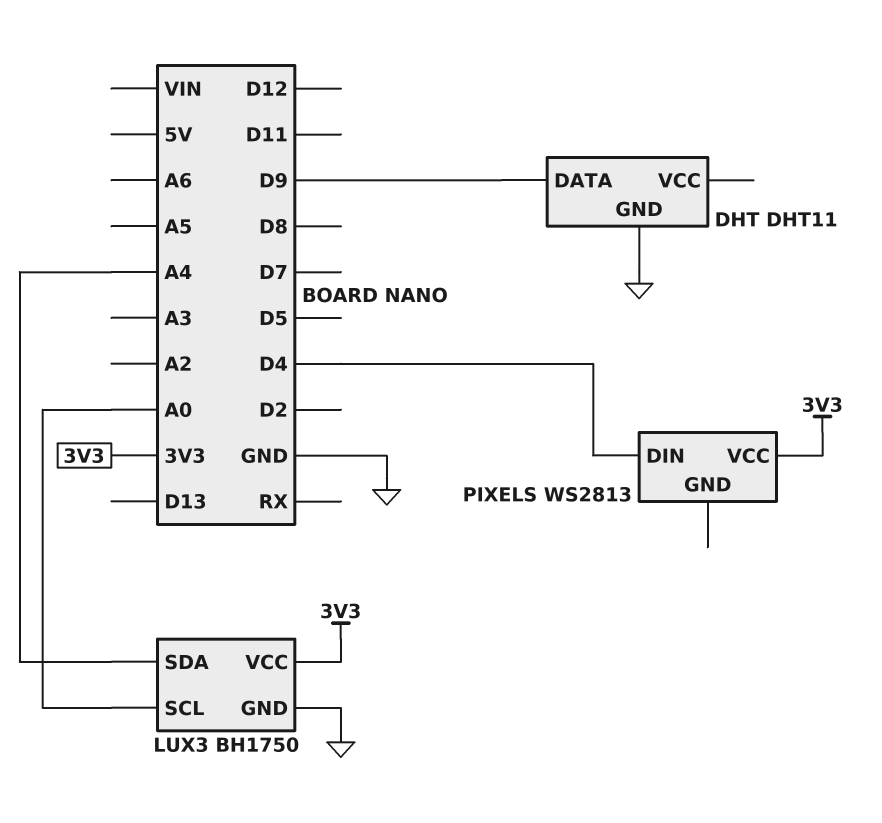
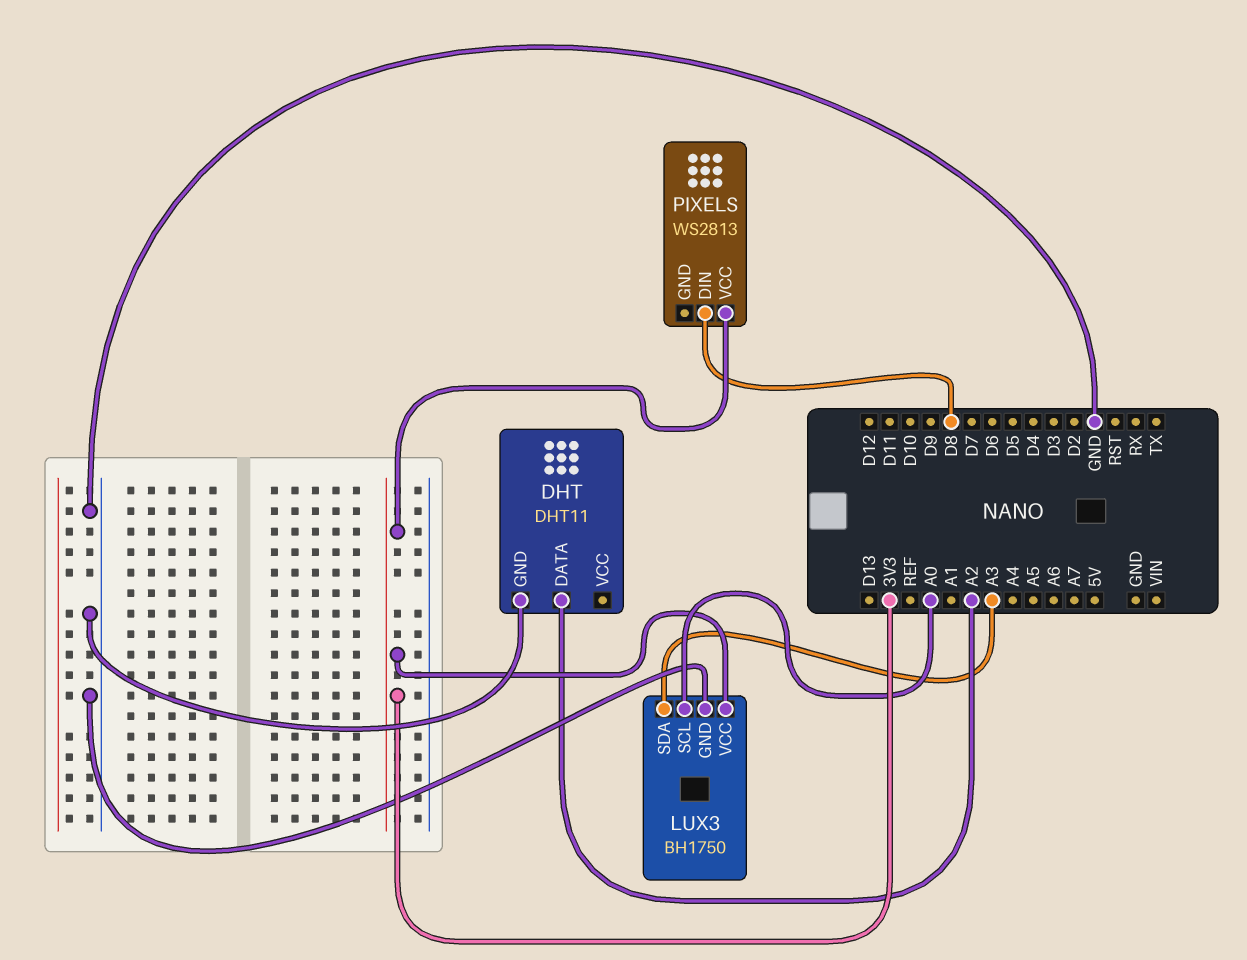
DHT pin DATA: D9 -> A2
LUX3 pin SDA: A4 -> A3
PIXELS pin DIN: D4 -> D8

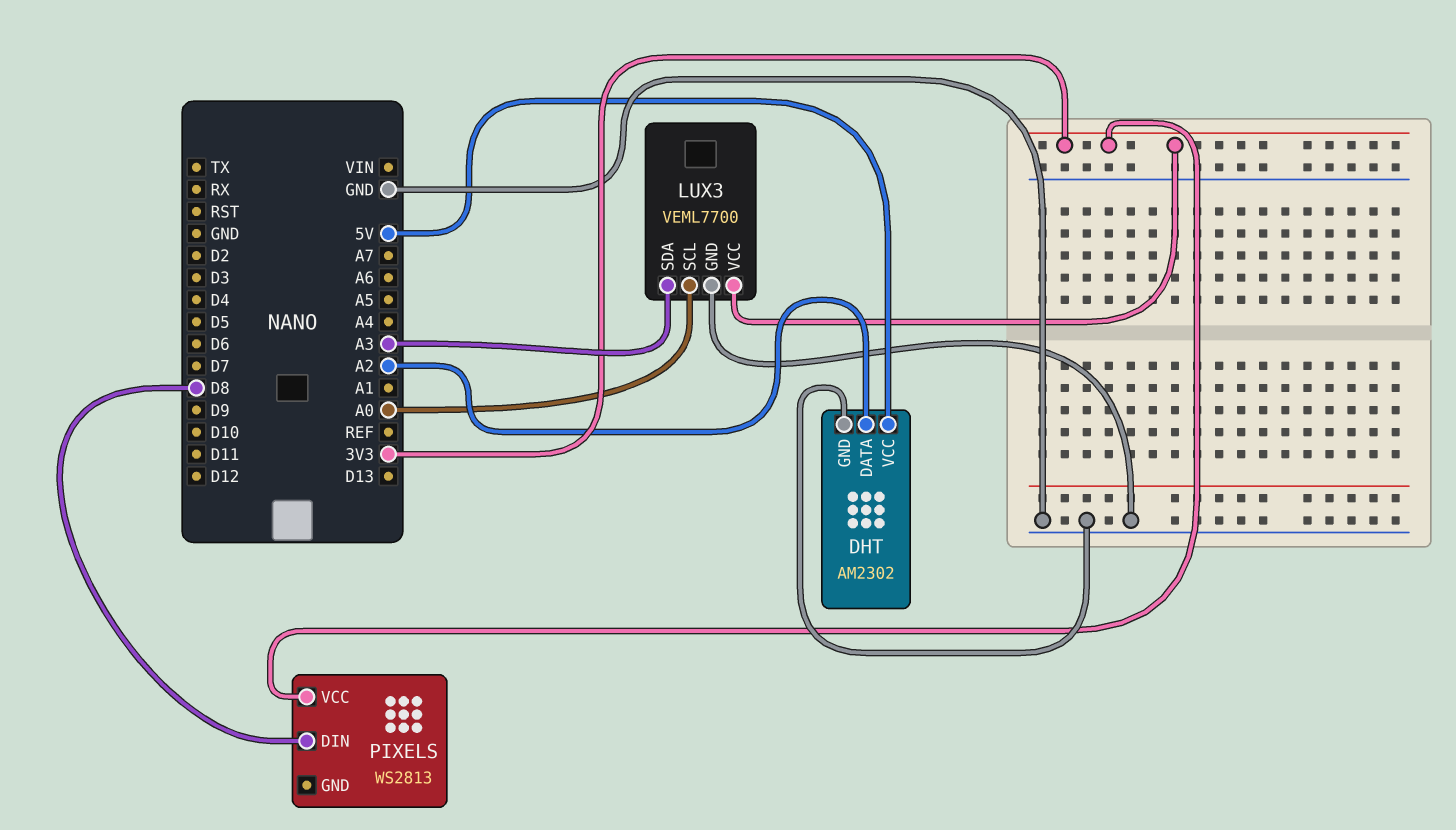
DHT: DHT11 -> AM2302
DHT pin VCC: none -> 5V
LUX3: BH1750 -> VEML7700

